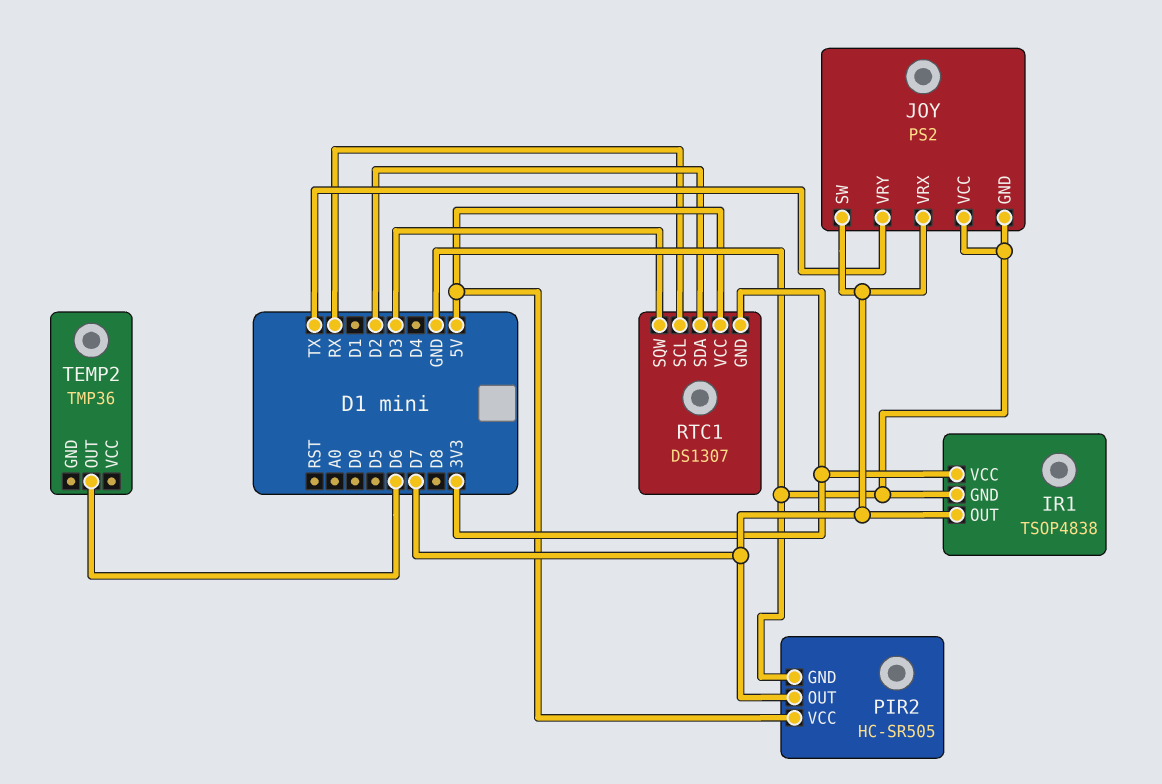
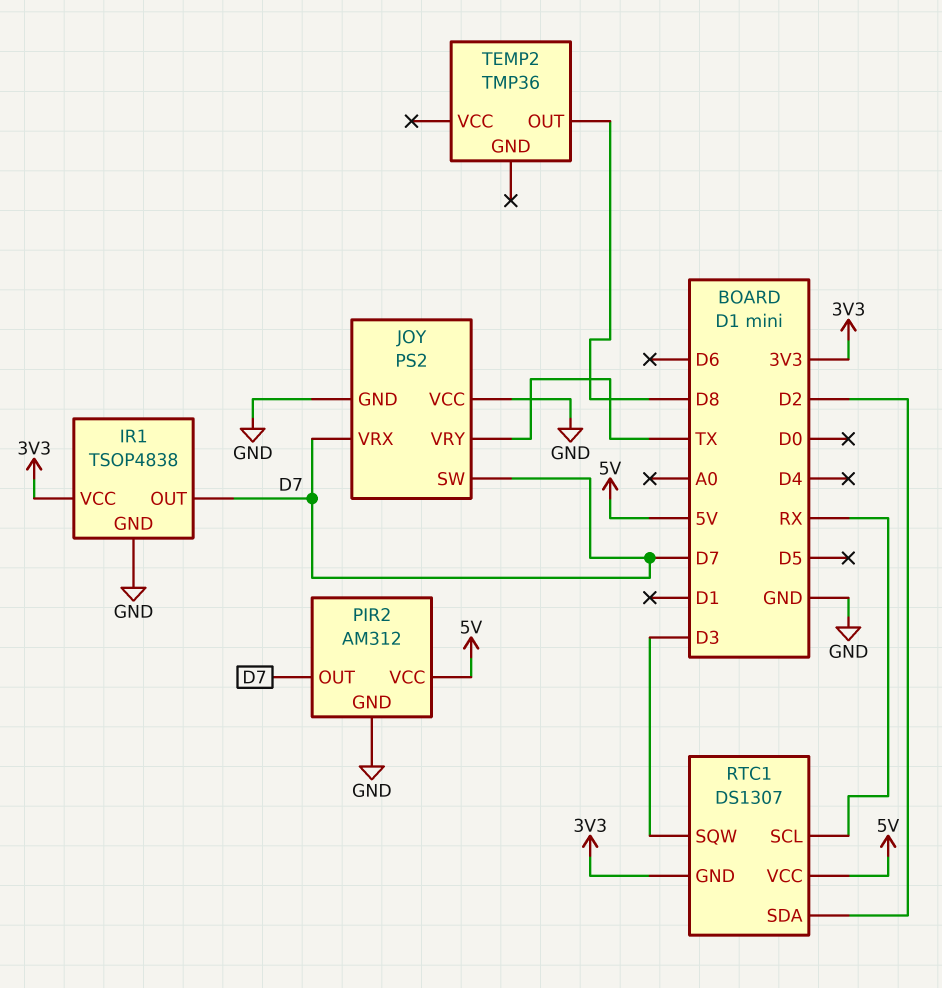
PIR2: HC-SR505 -> AM312
TEMP2 pin OUT: D6 -> D8

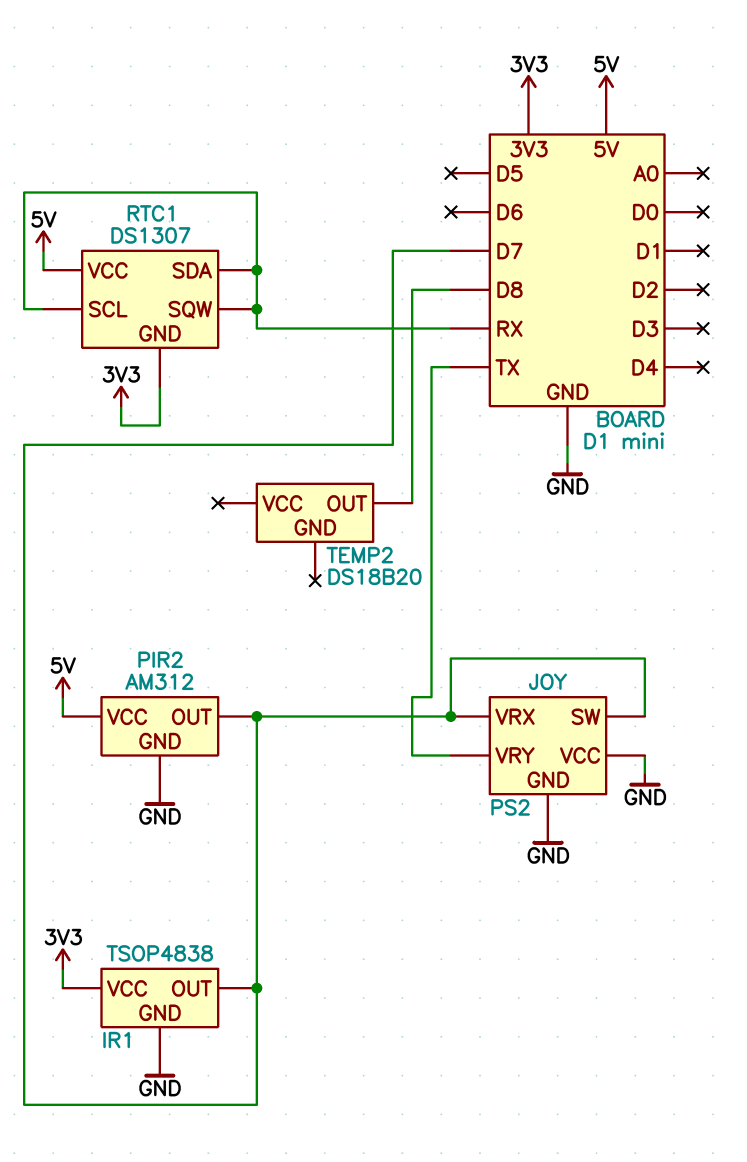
RTC1 pin SDA: D2 -> RX
RTC1 pin SQW: D3 -> RX
TEMP2: TMP36 -> DS18B20

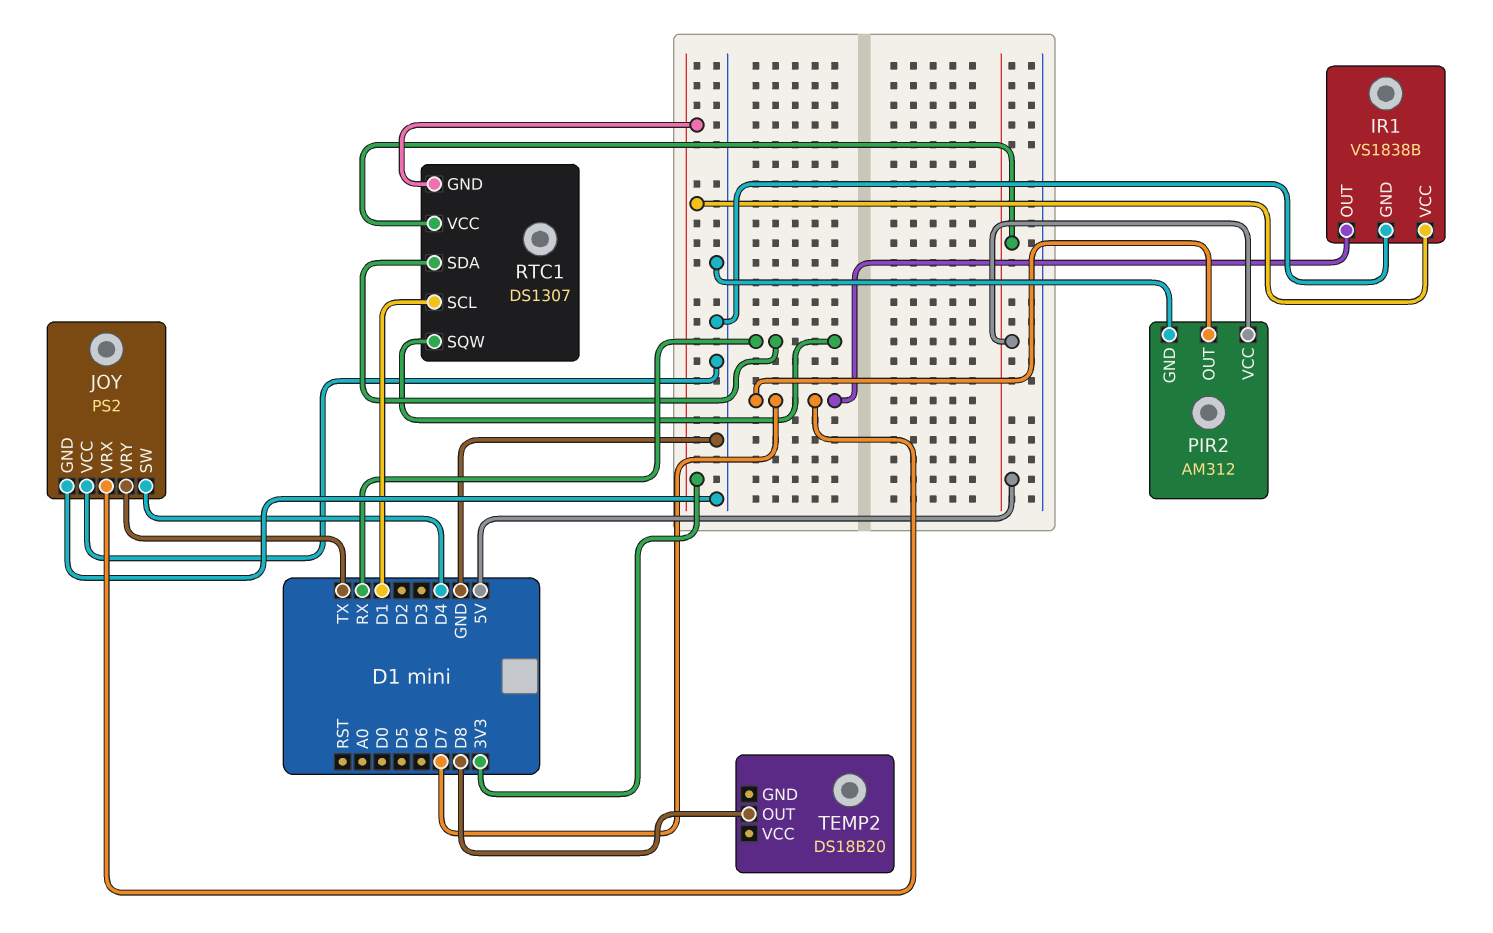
IR1: TSOP4838 -> VS1838B
JOY pin SW: D7 -> D4
RTC1 pin SCL: RX -> D1

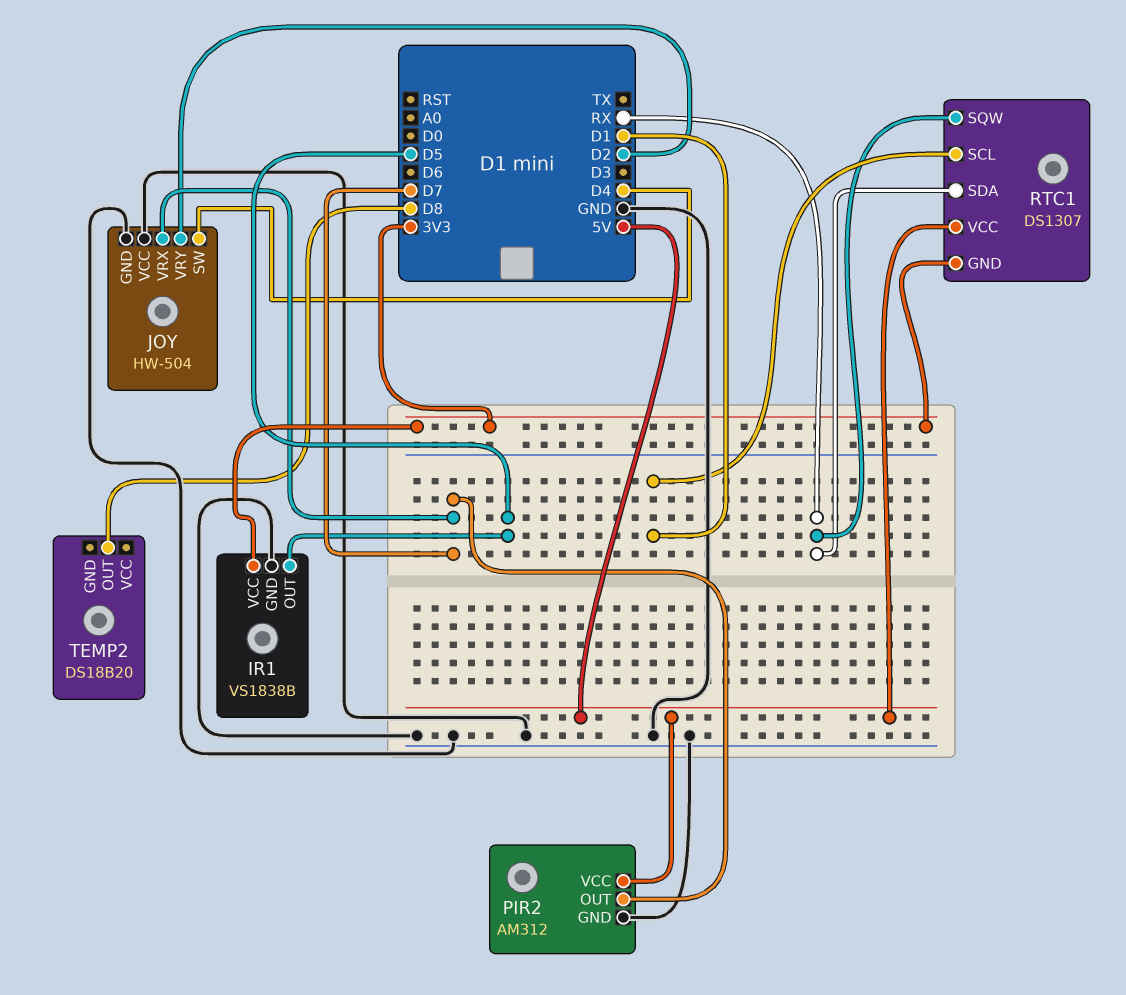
IR1 pin OUT: D7 -> D5
JOY: PS2 -> HW-504
JOY pin VRY: TX -> D2

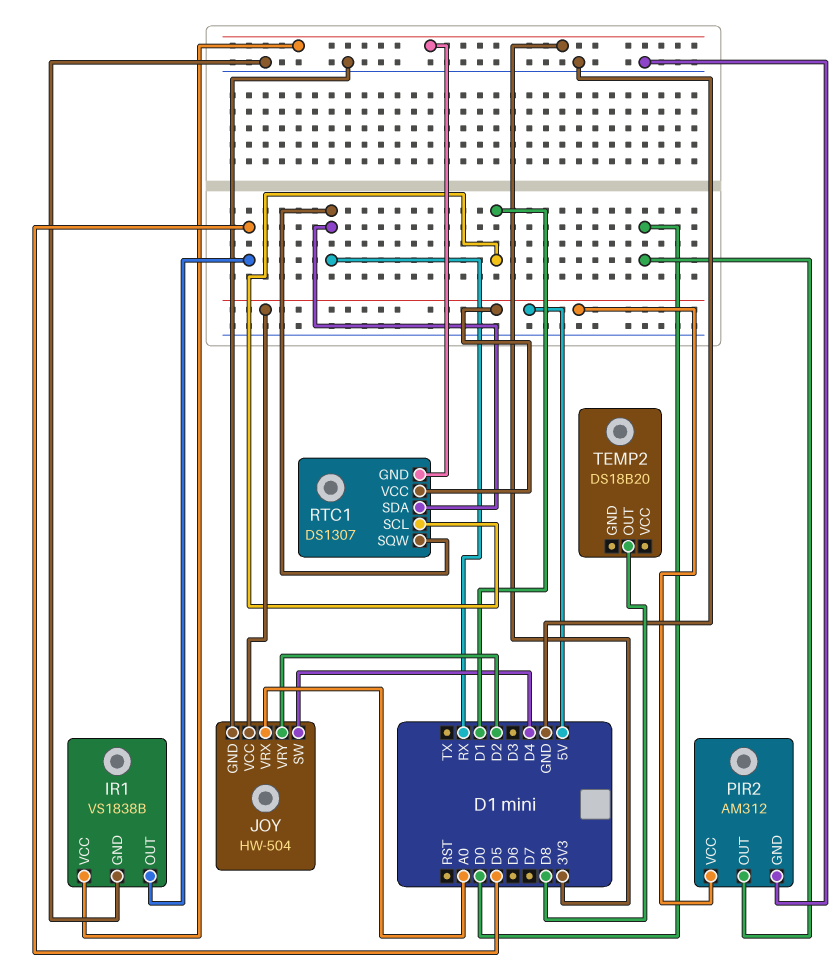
JOY pin VCC: GND -> 5V
JOY pin VRX: D7 -> A0
PIR2 pin OUT: D7 -> D0

